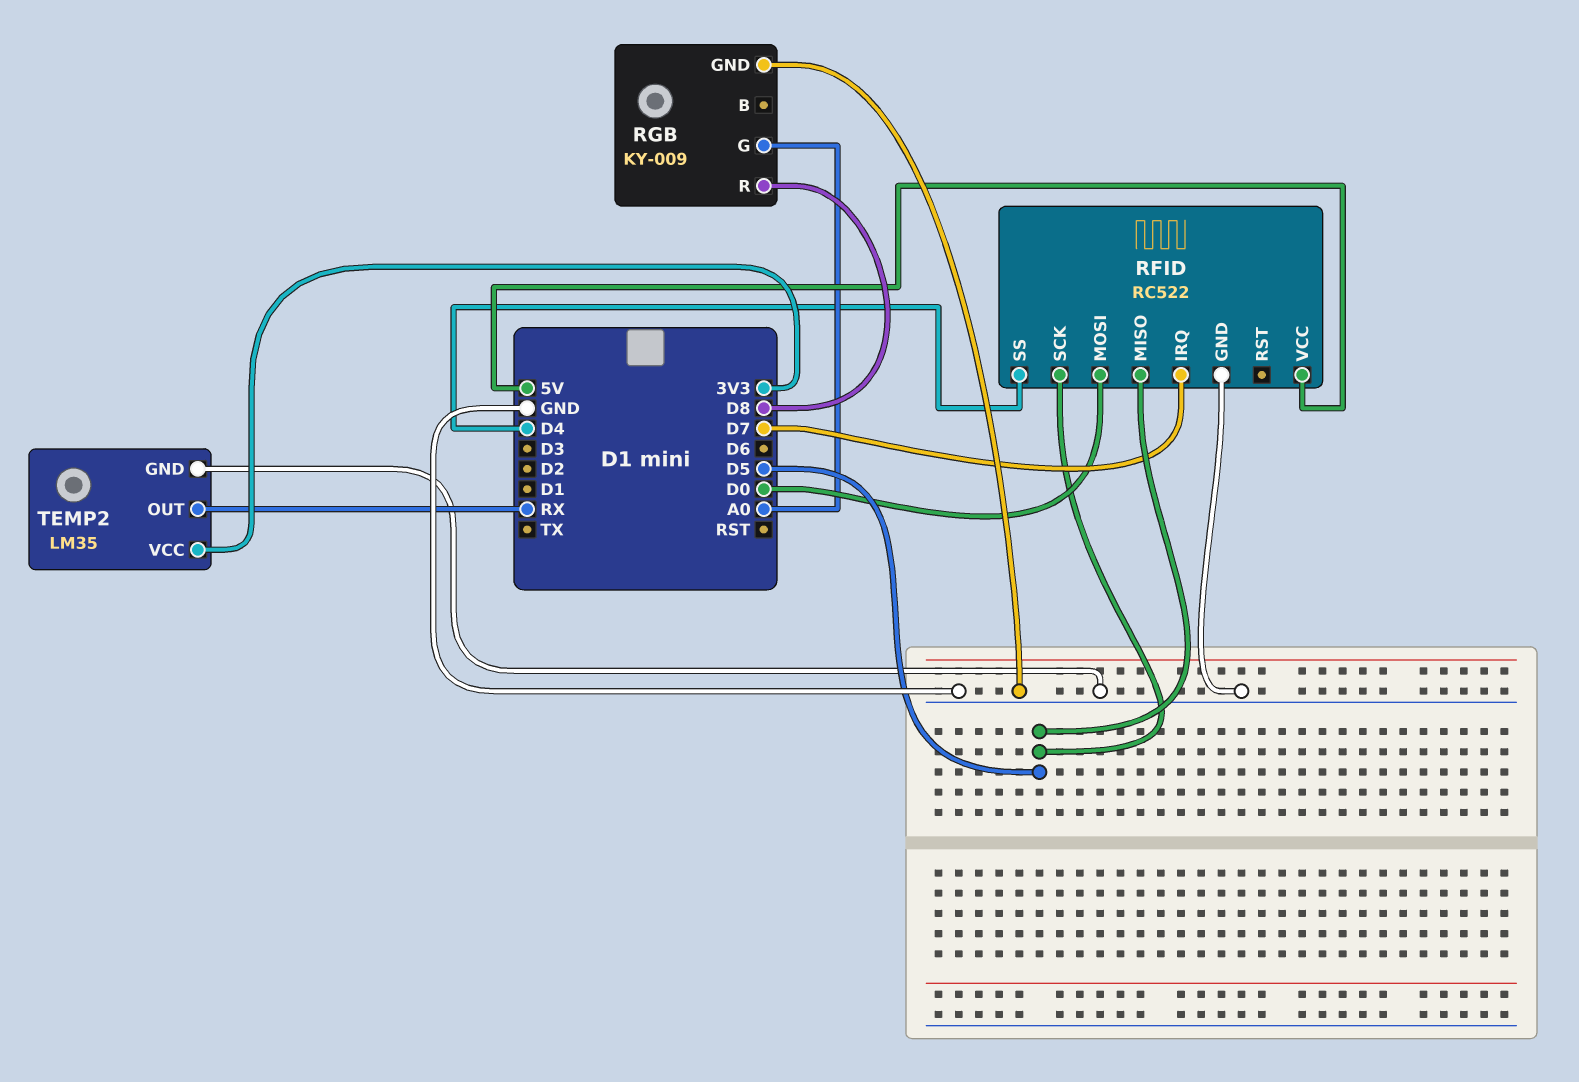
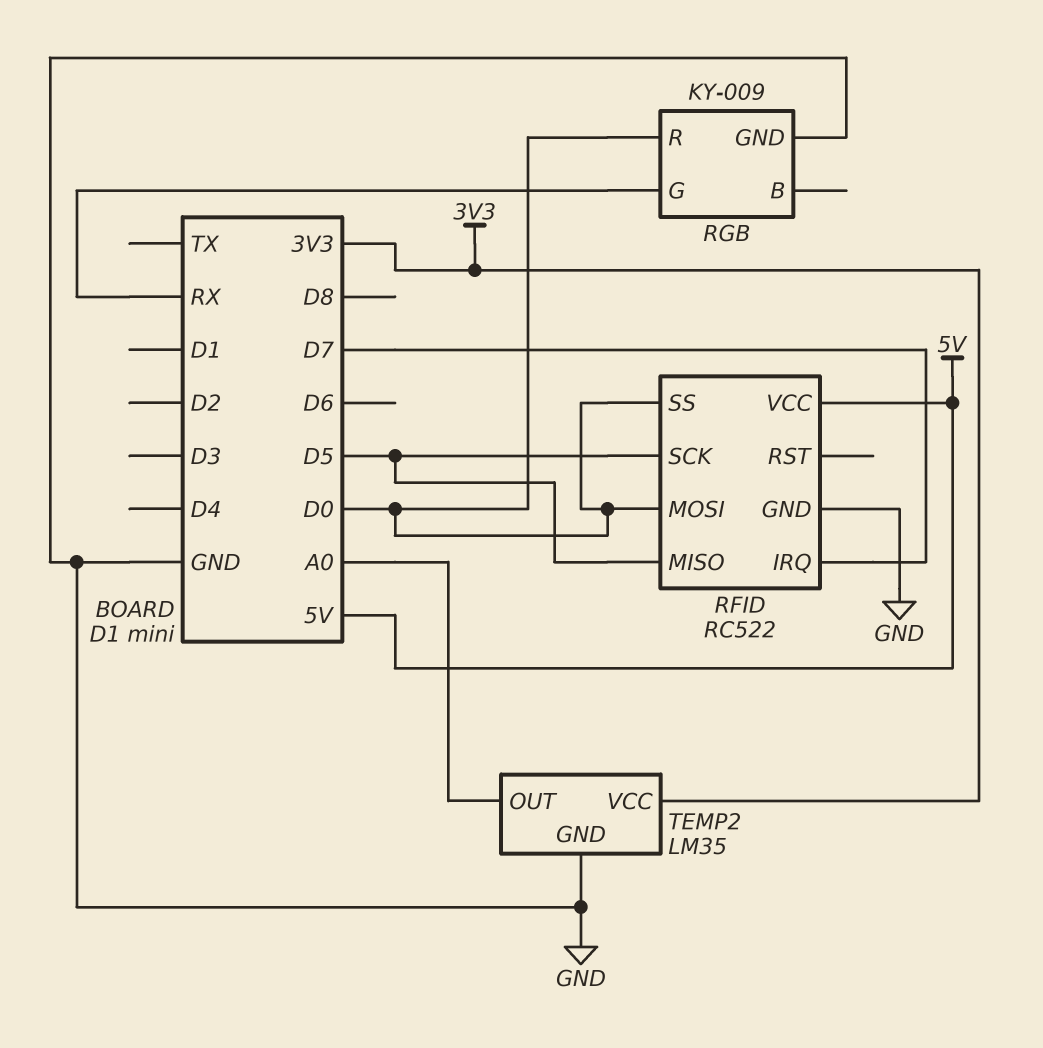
RFID pin SS: D4 -> D0
RGB pin G: A0 -> RX
RGB pin R: D8 -> D0
TEMP2 pin OUT: RX -> A0

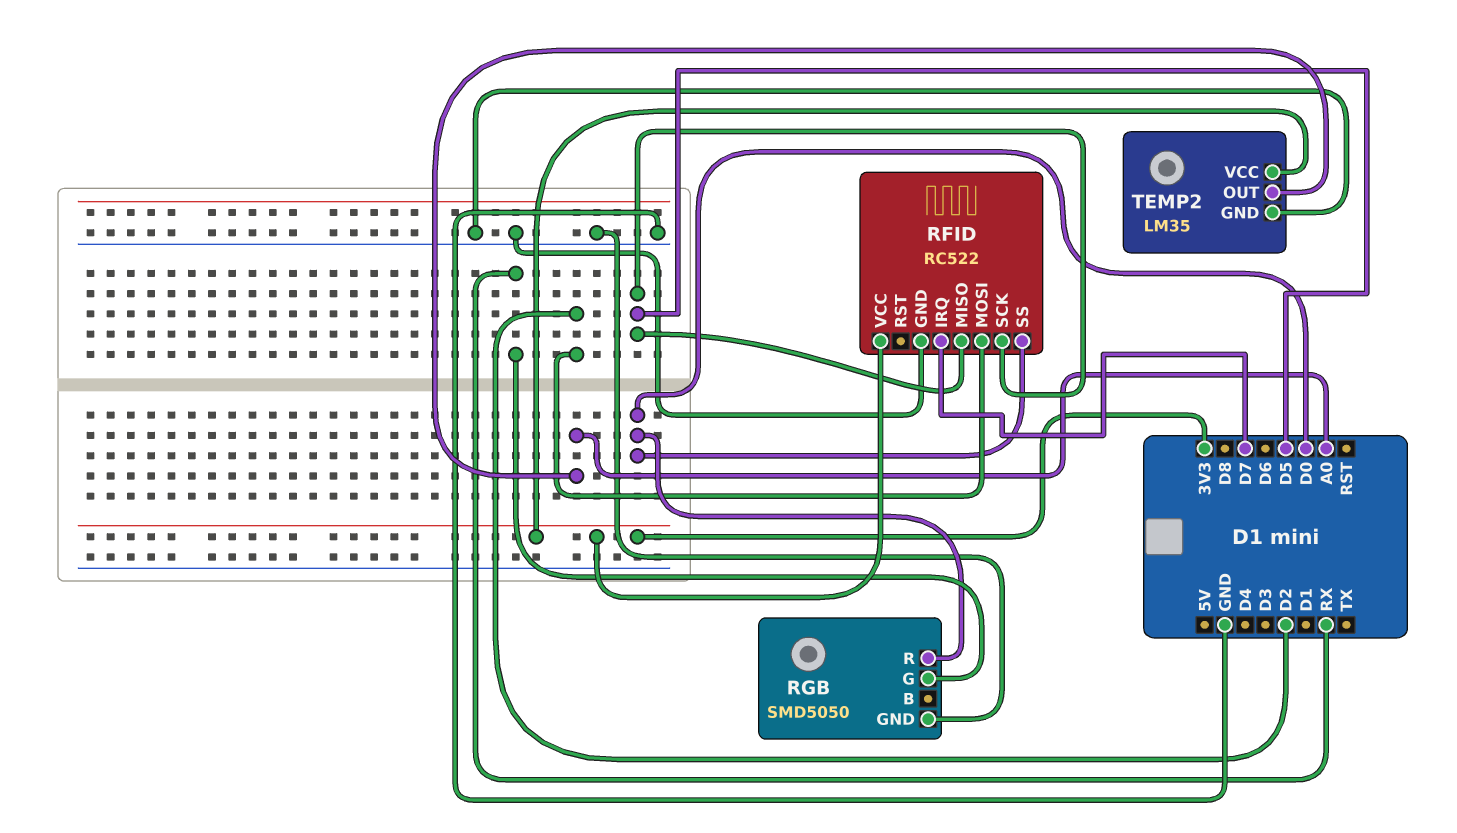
RFID pin MOSI: D0 -> D2
RFID pin VCC: 5V -> 3V3
RGB: KY-009 -> SMD5050

